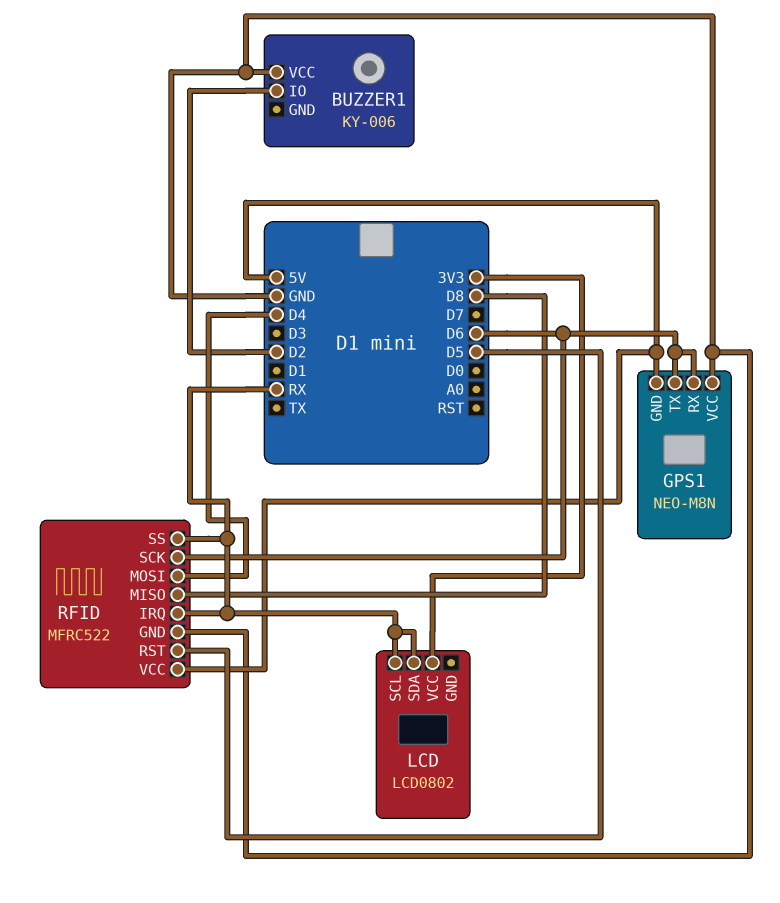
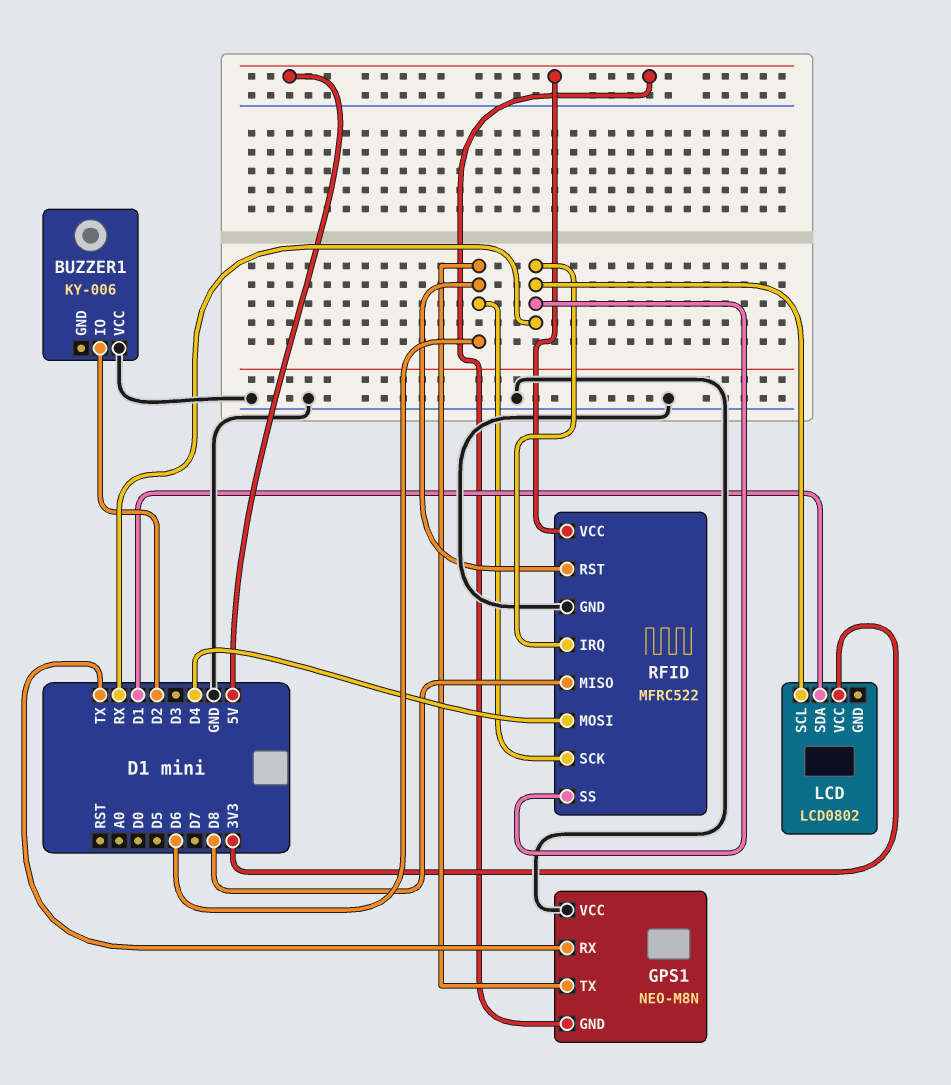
GPS1 pin RX: D6 -> TX
LCD pin SDA: RX -> D1
RFID pin RST: D5 -> D6

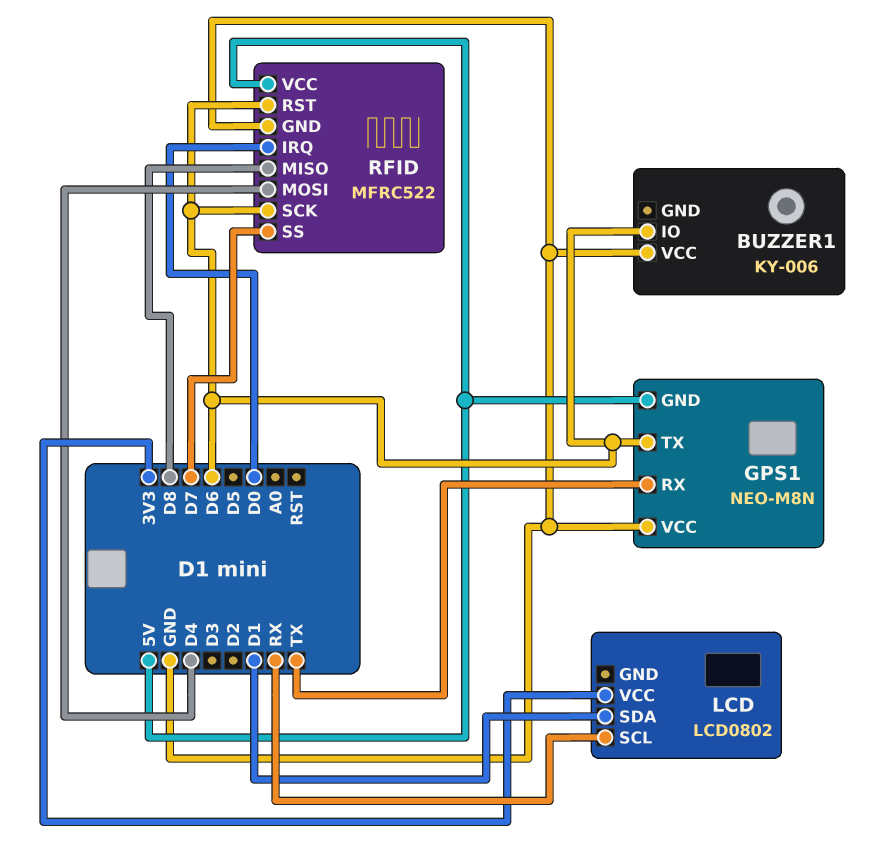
BUZZER1 pin IO: D2 -> D6
RFID pin IRQ: RX -> D0
RFID pin SS: RX -> D7

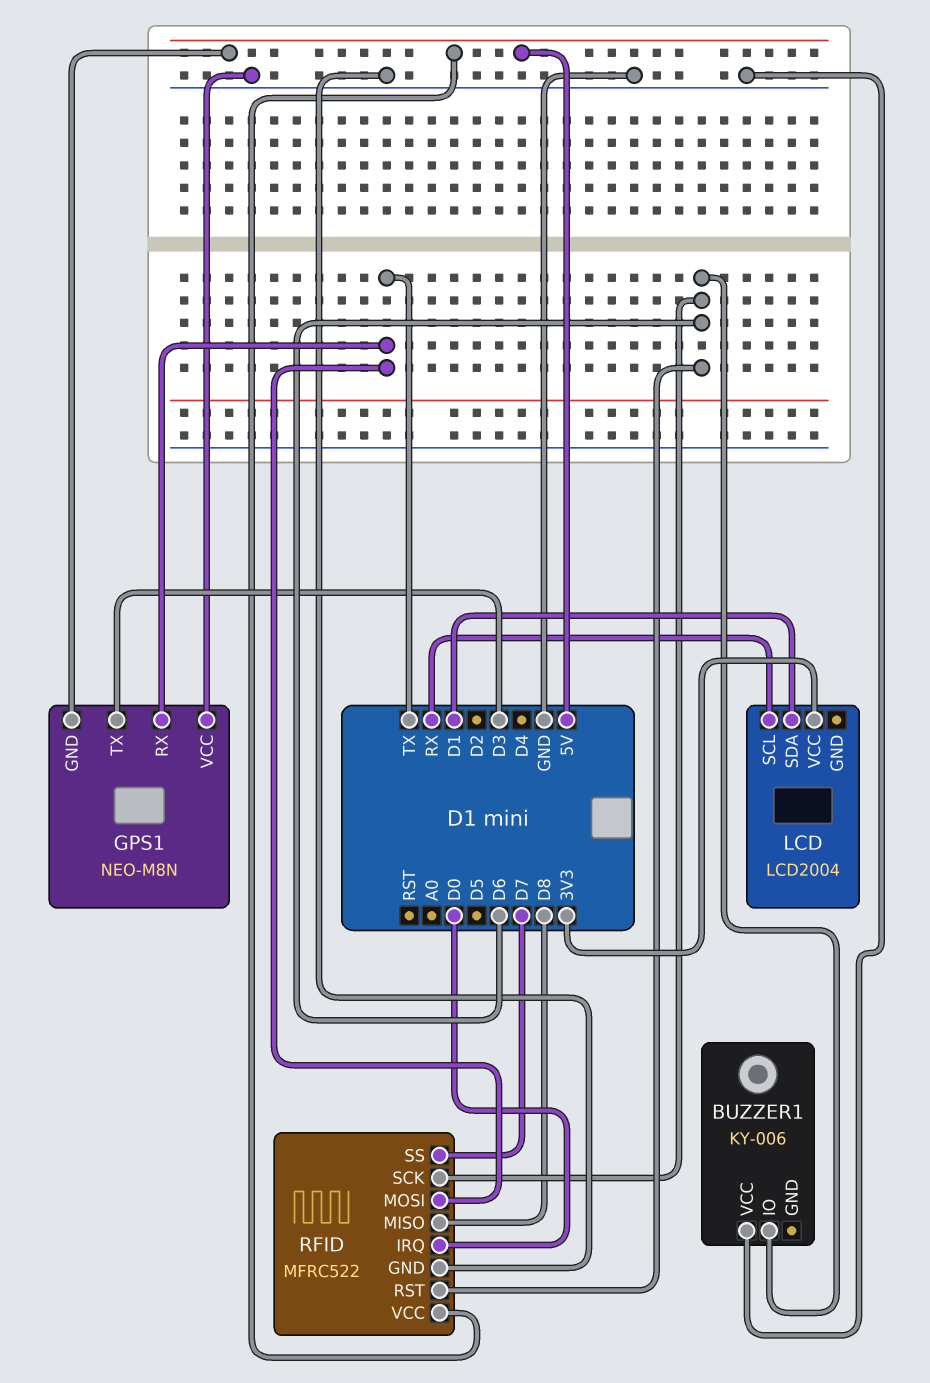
GPS1 pin TX: D6 -> D3
LCD: LCD0802 -> LCD2004
RFID pin MOSI: D4 -> TX

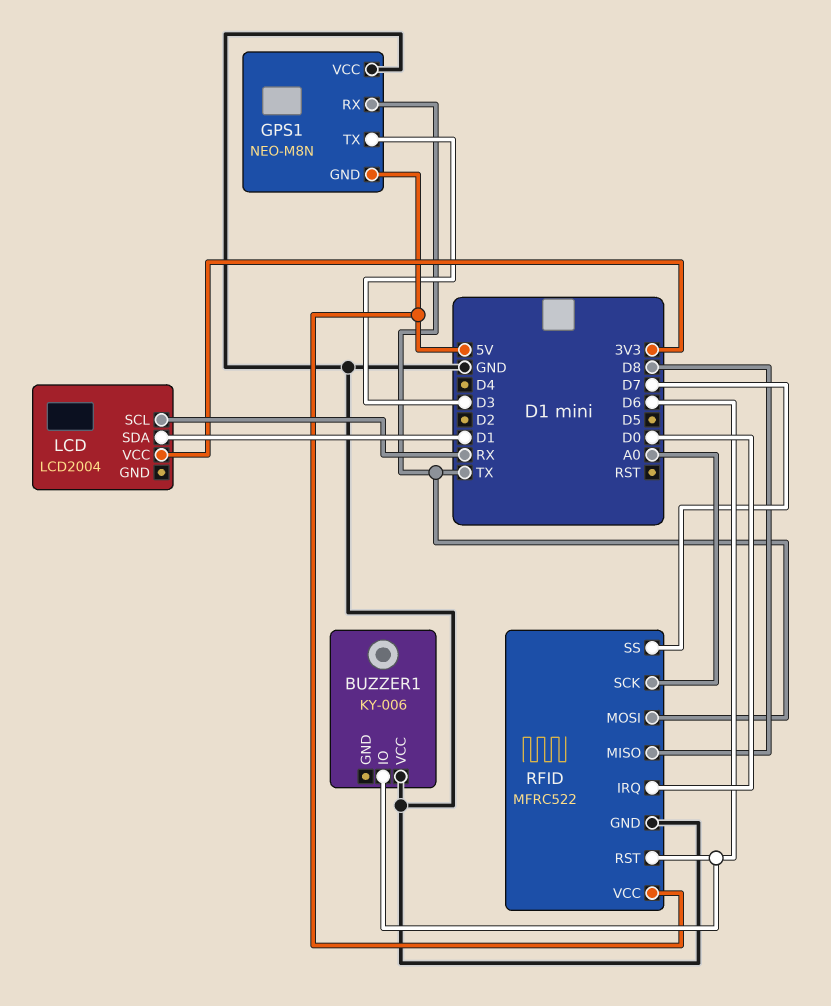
RFID pin SCK: D6 -> A0

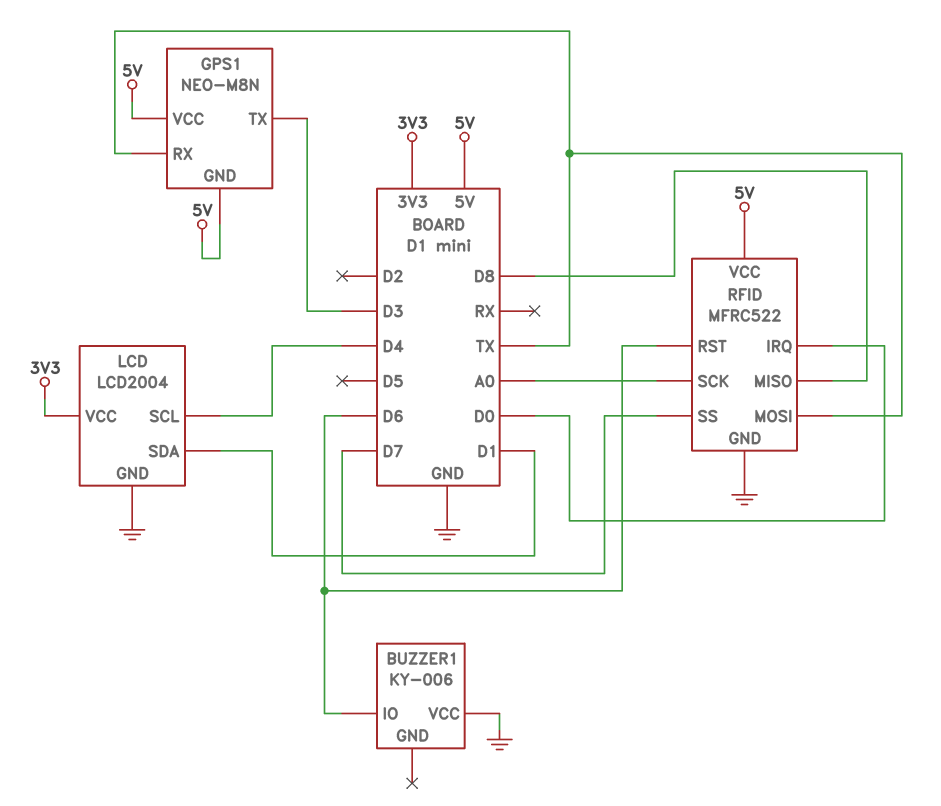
GPS1 pin VCC: GND -> 5V
LCD pin GND: none -> GND
LCD pin SCL: RX -> D4

